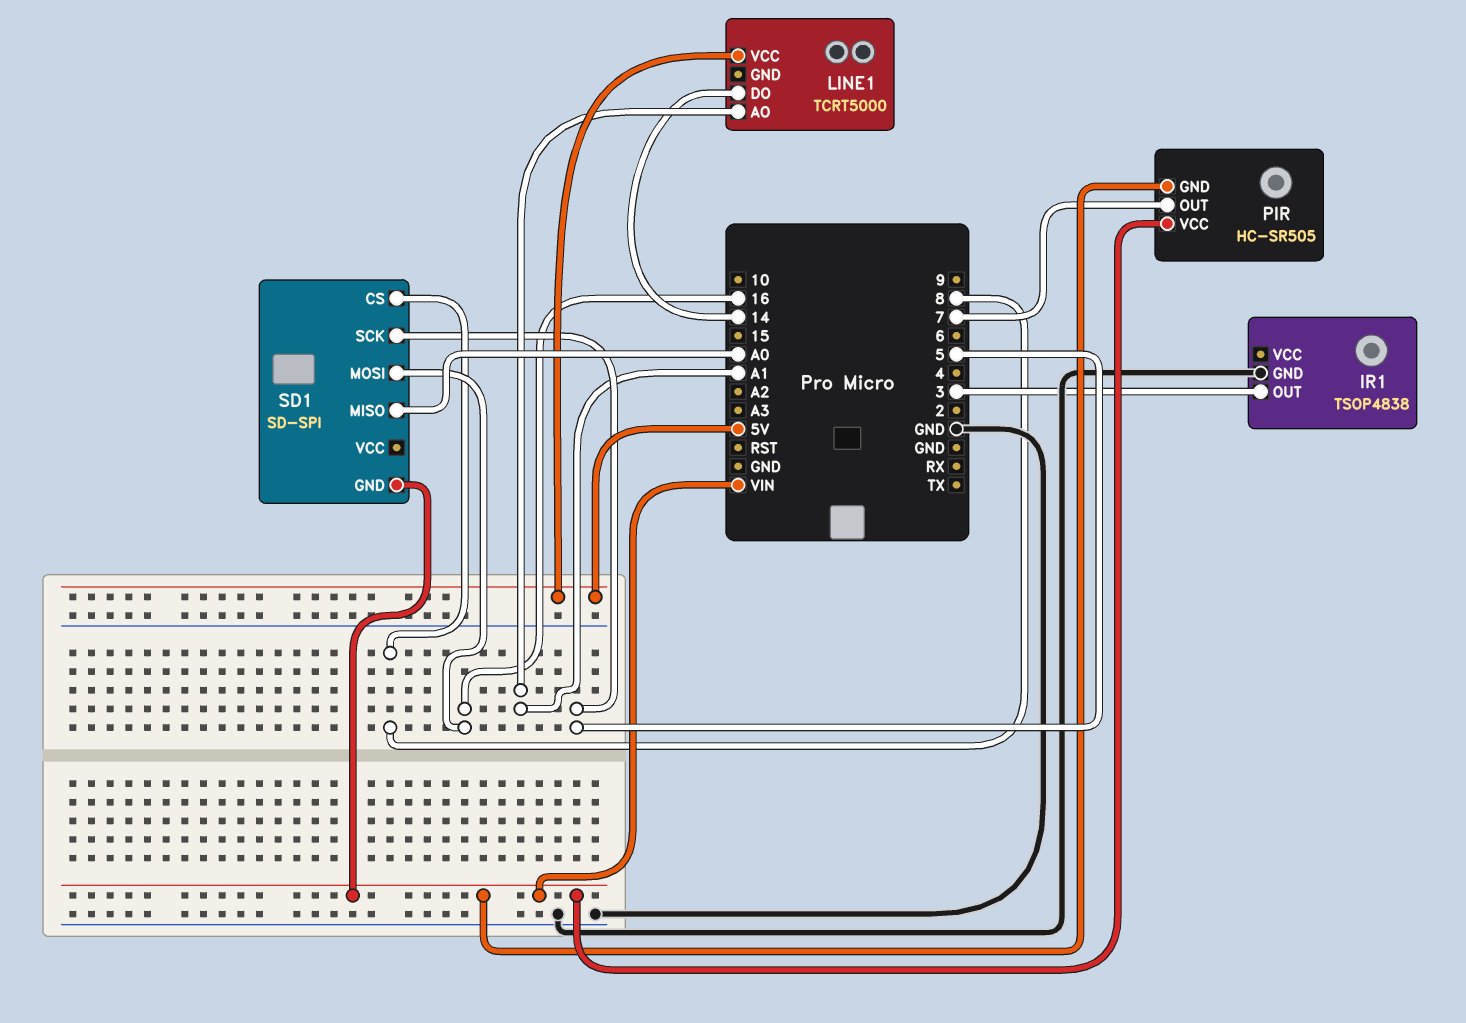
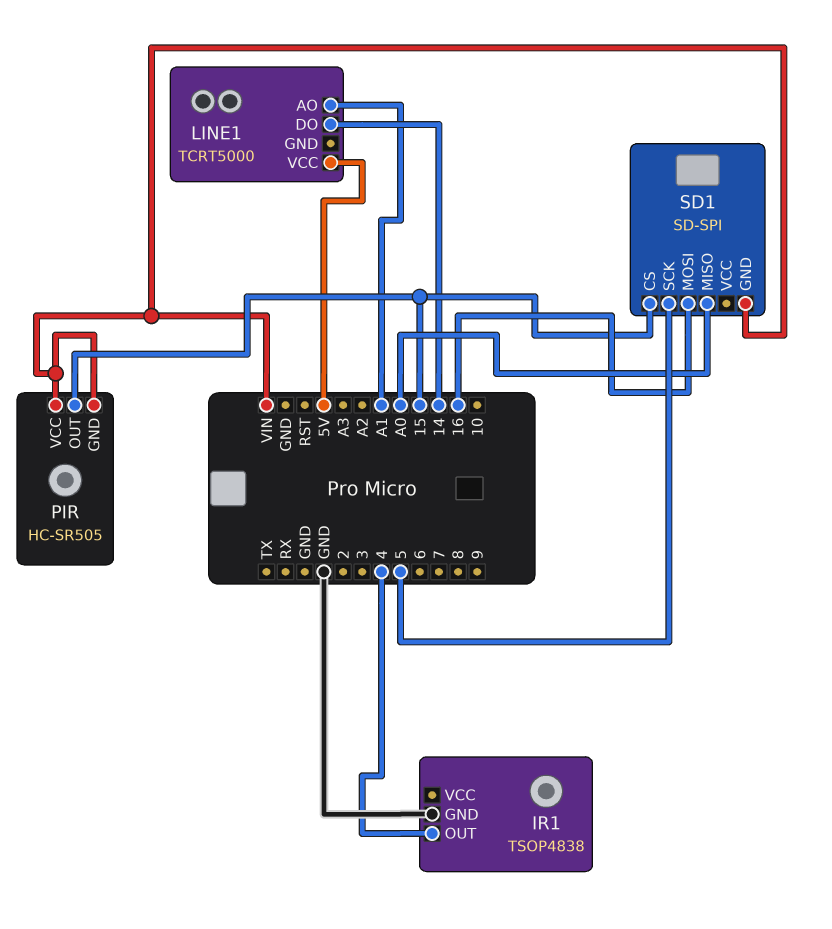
IR1 pin OUT: 3 -> 4
PIR pin OUT: 7 -> 15
SD1 pin CS: 8 -> 15

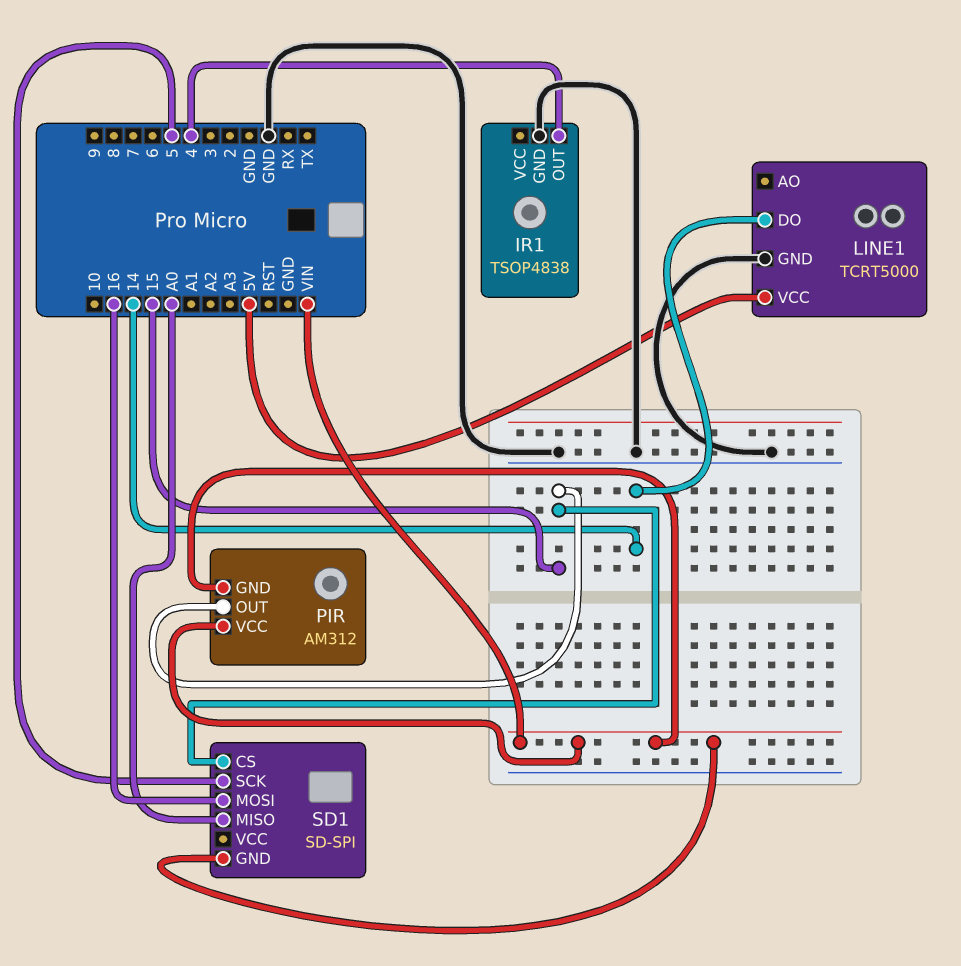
LINE1 pin AO: A1 -> none
LINE1 pin GND: none -> GND
PIR: HC-SR505 -> AM312

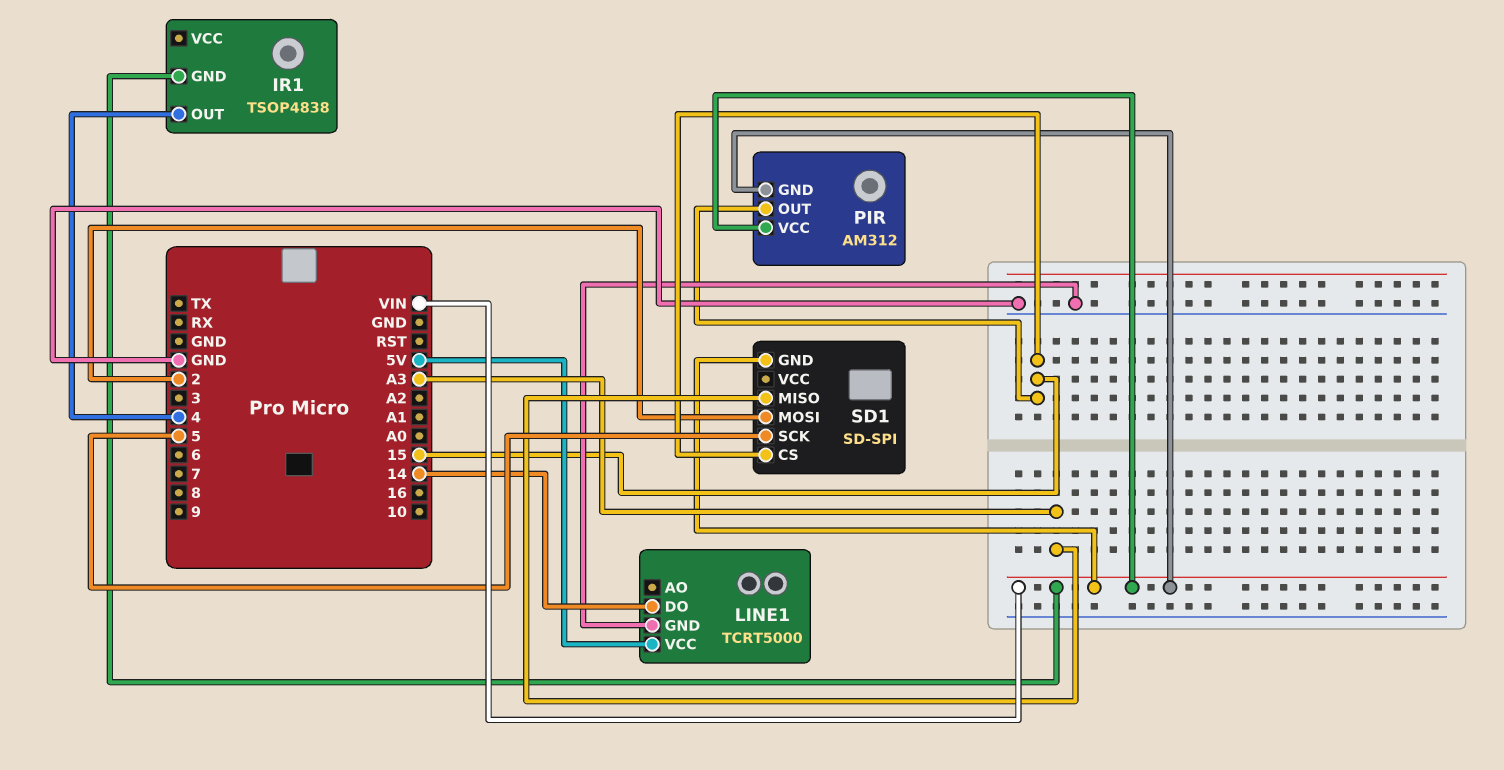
IR1 pin GND: GND -> VIN
SD1 pin MISO: A0 -> A3
SD1 pin MOSI: 16 -> 2

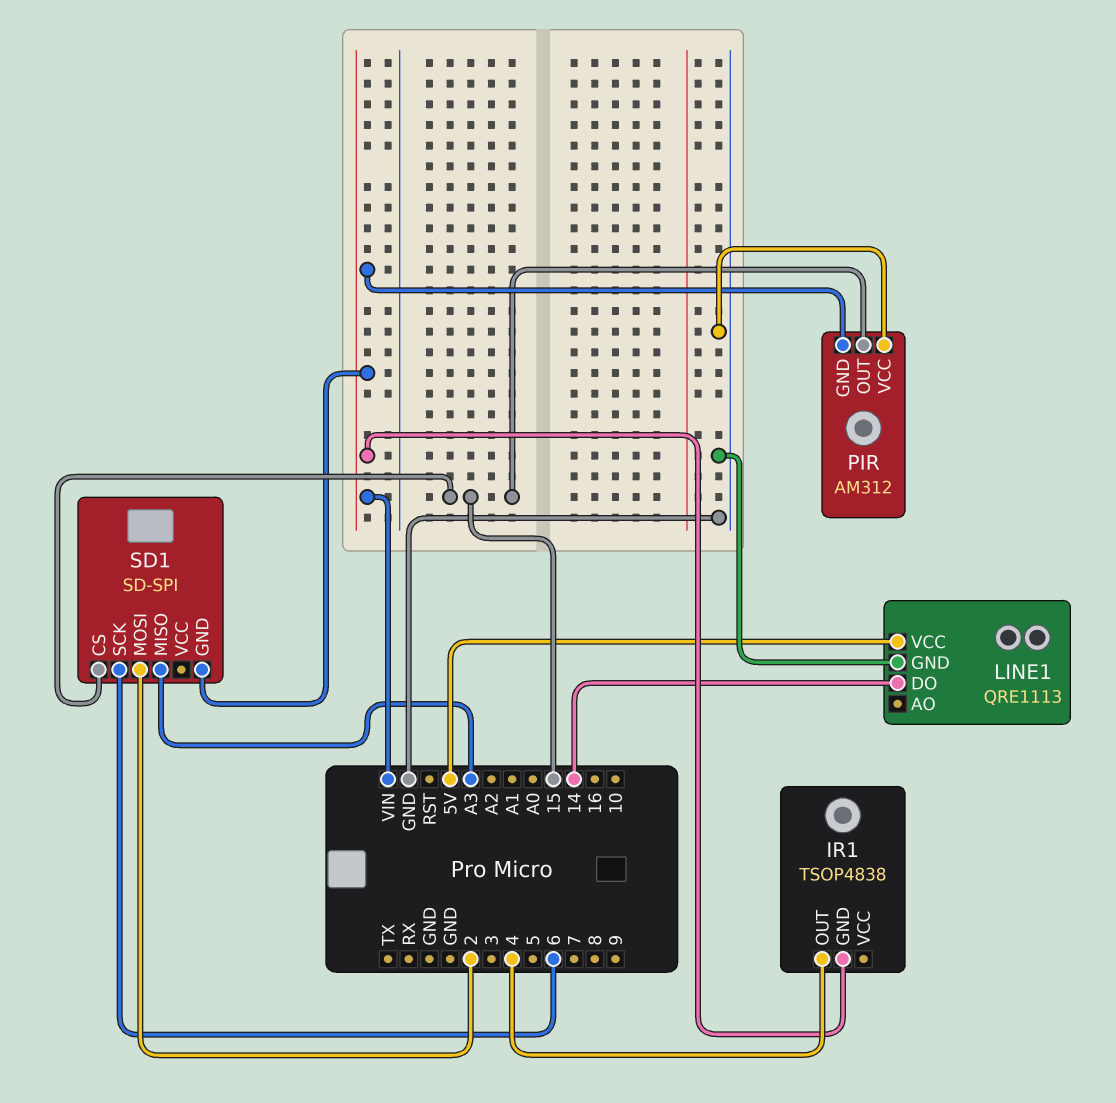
LINE1: TCRT5000 -> QRE1113
PIR pin VCC: VIN -> GND
SD1 pin SCK: 5 -> 6

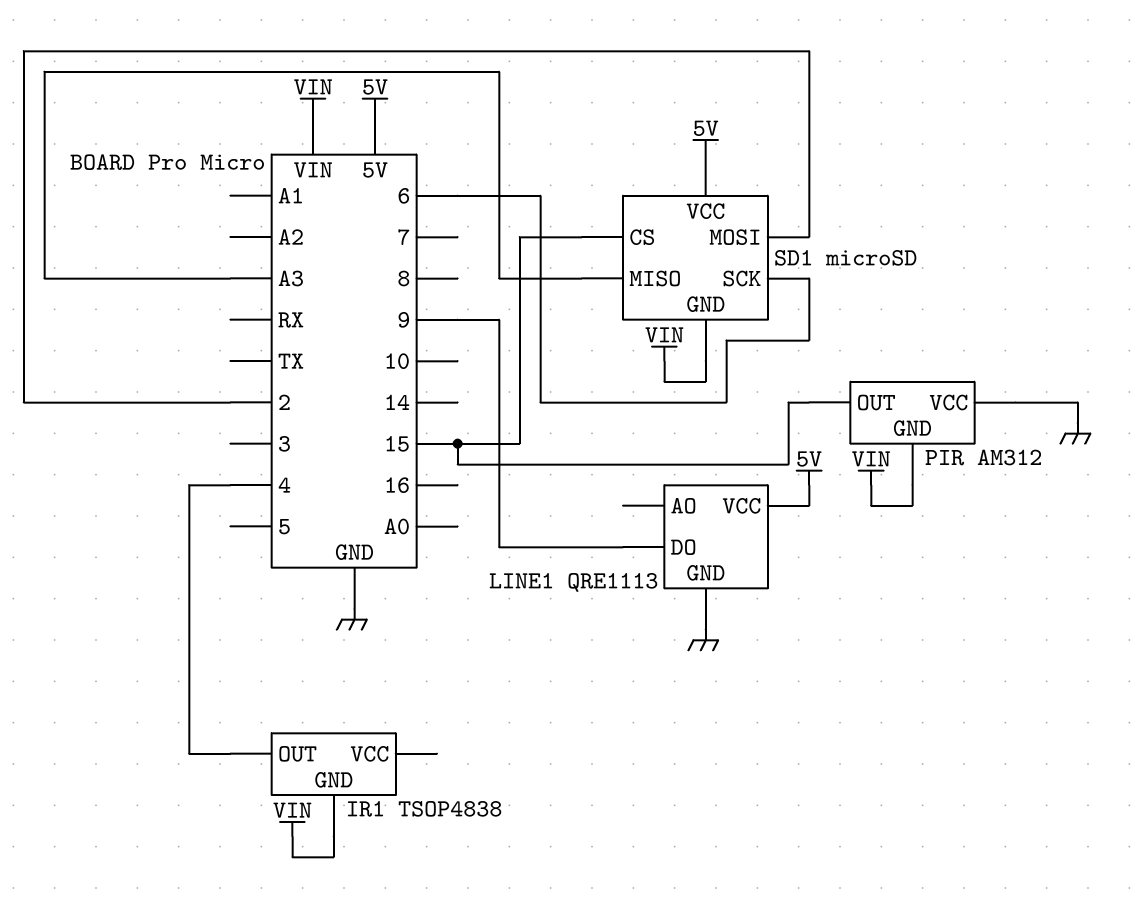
LINE1 pin DO: 14 -> 9
SD1: SD-SPI -> microSD
SD1 pin VCC: none -> 5V

